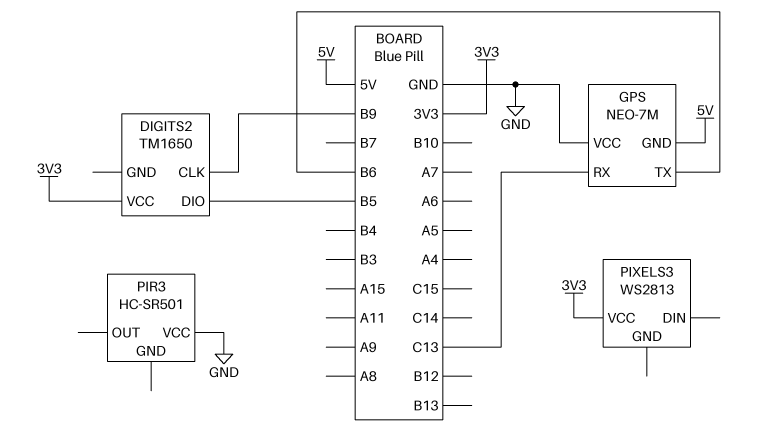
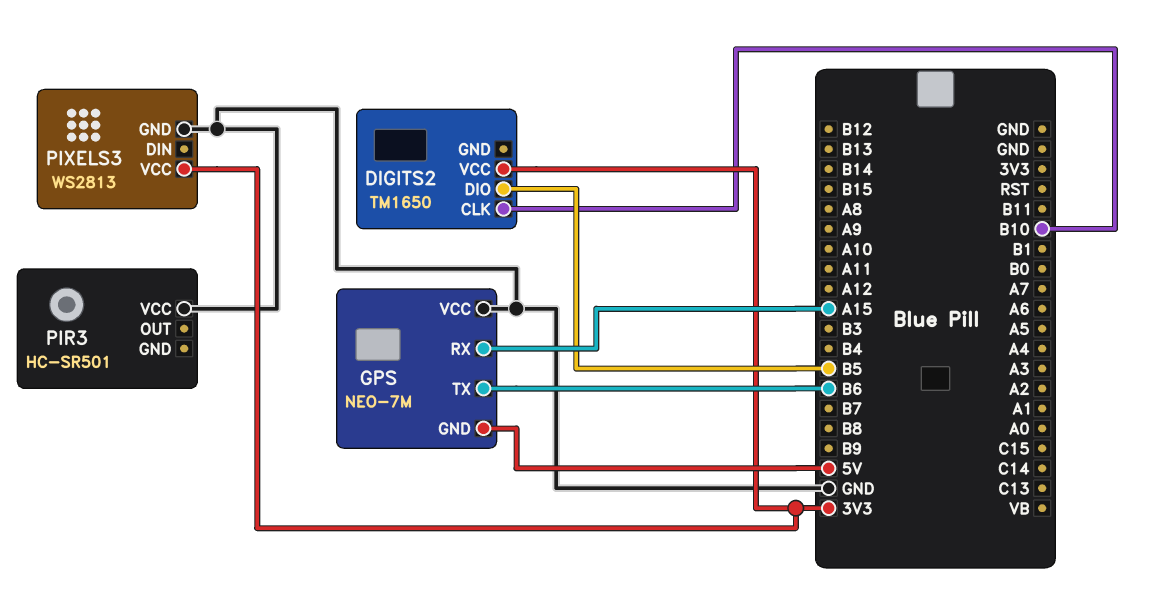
DIGITS2 pin CLK: B9 -> B10
GPS pin RX: C13 -> A15
PIXELS3 pin GND: none -> GND

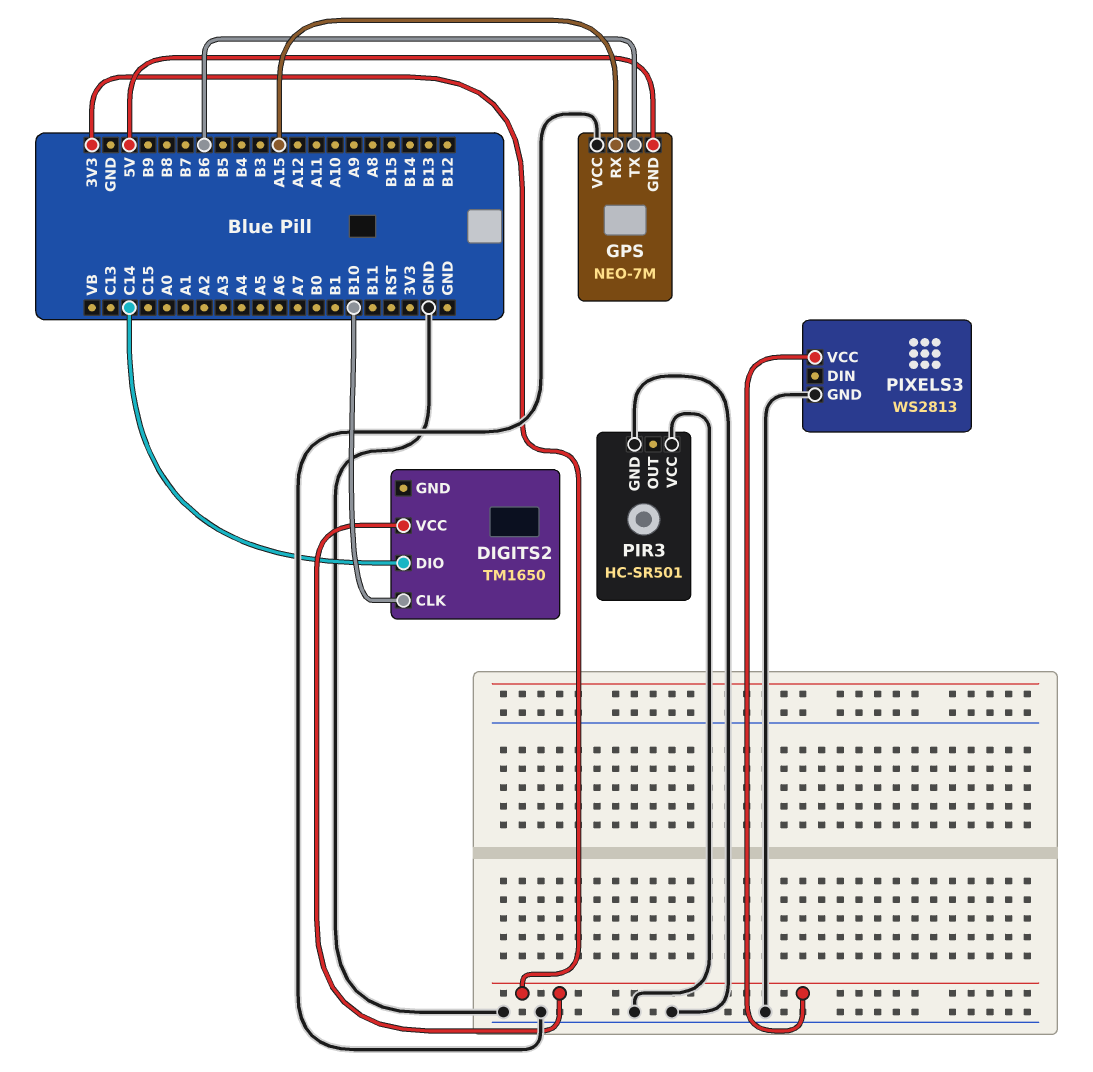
DIGITS2 pin DIO: B5 -> C14
PIR3 pin GND: none -> GND

